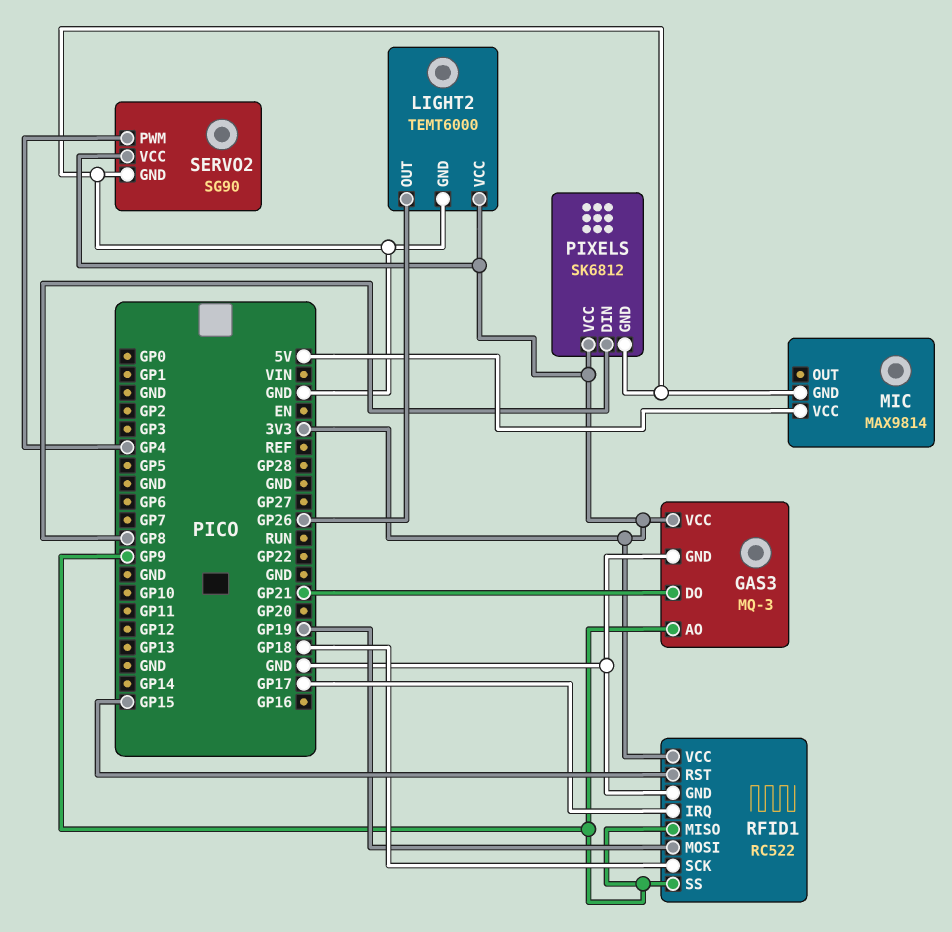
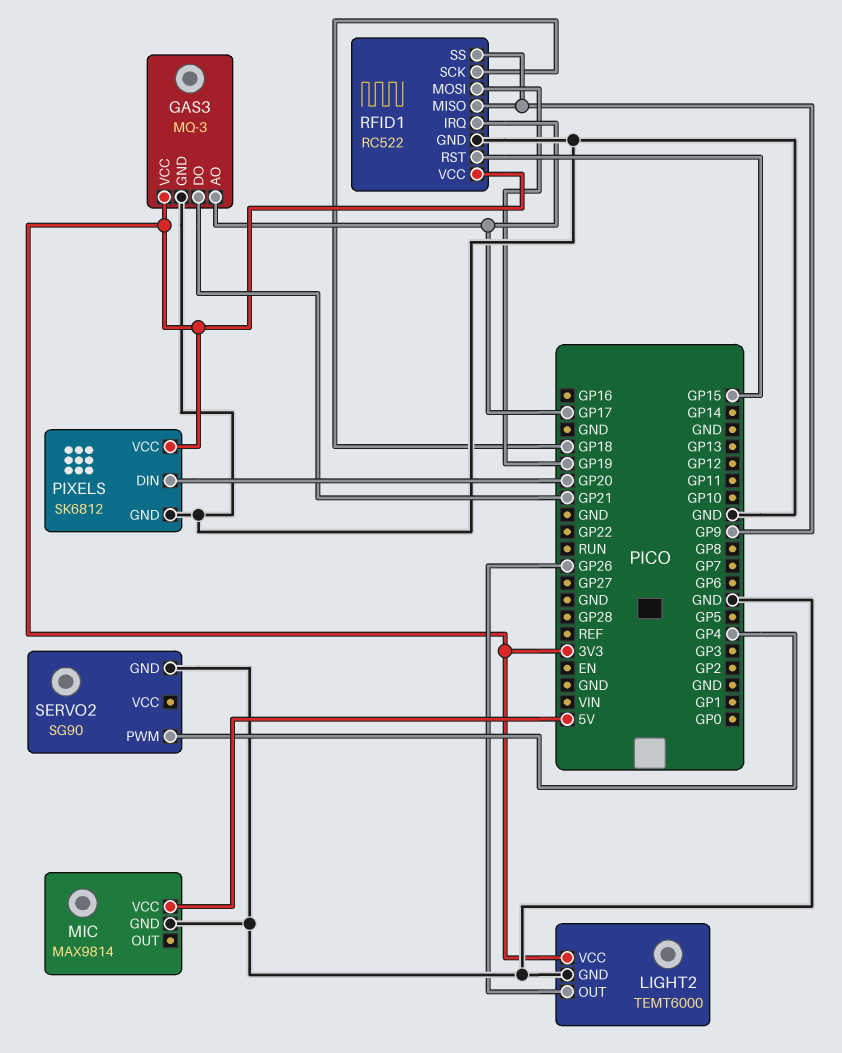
GAS3 pin AO: GP9 -> GP17
PIXELS pin DIN: GP8 -> GP20
SERVO2 pin VCC: 3V3 -> none

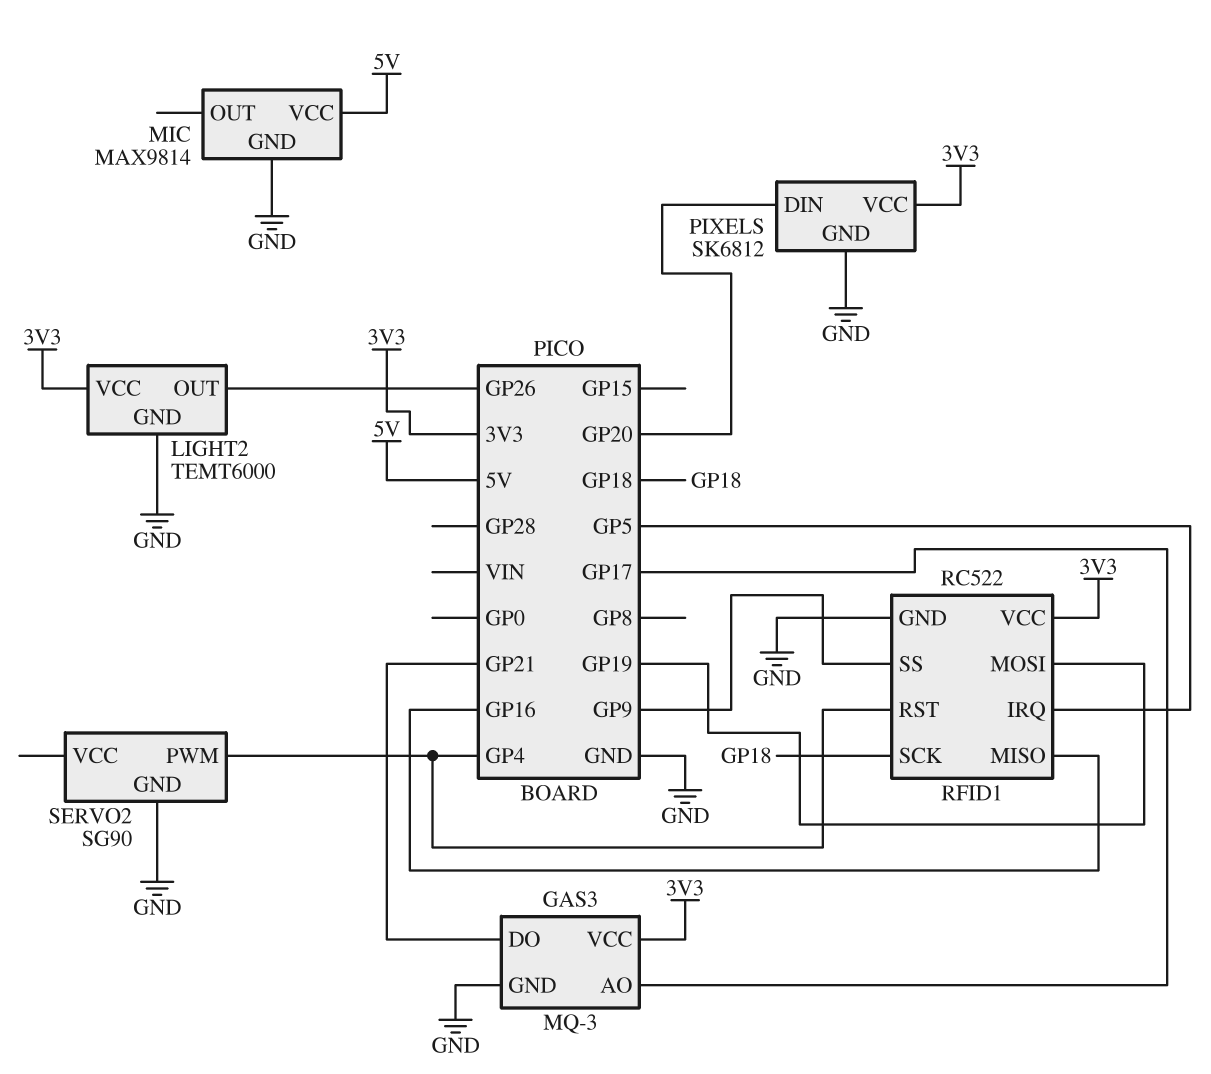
RFID1 pin IRQ: GP17 -> GP5
RFID1 pin MISO: GP9 -> GP16
RFID1 pin RST: GP15 -> GP4

